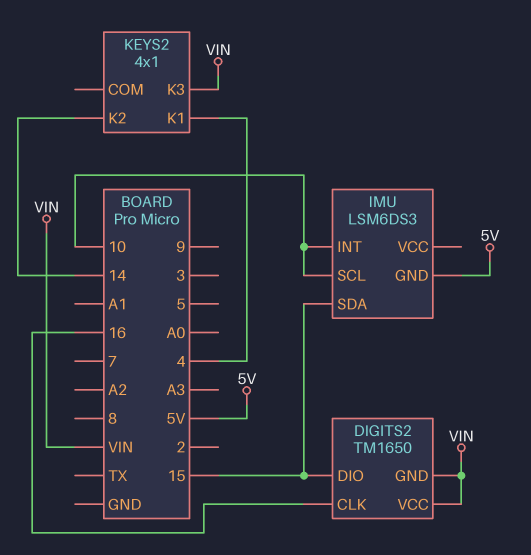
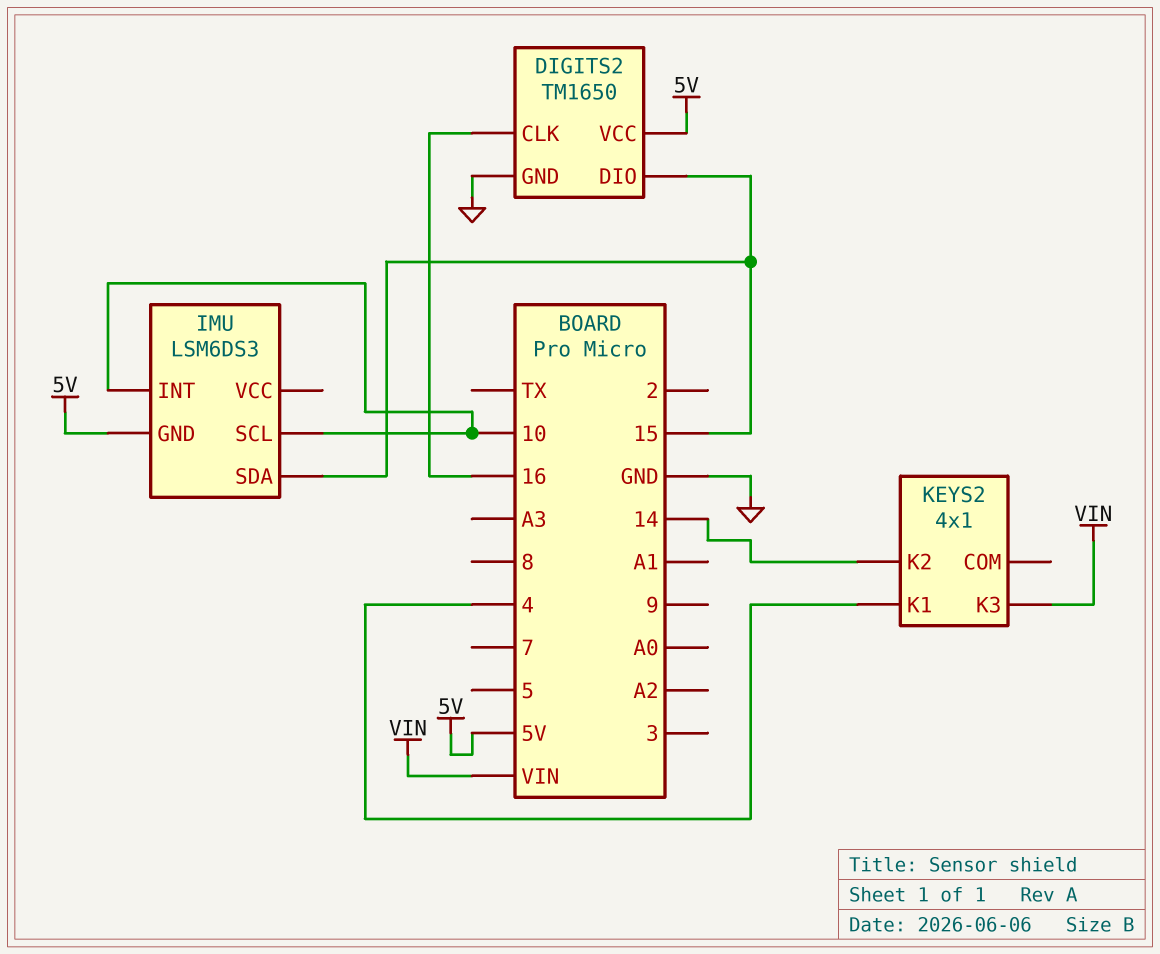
DIGITS2 pin GND: VIN -> GND
DIGITS2 pin VCC: VIN -> 5V

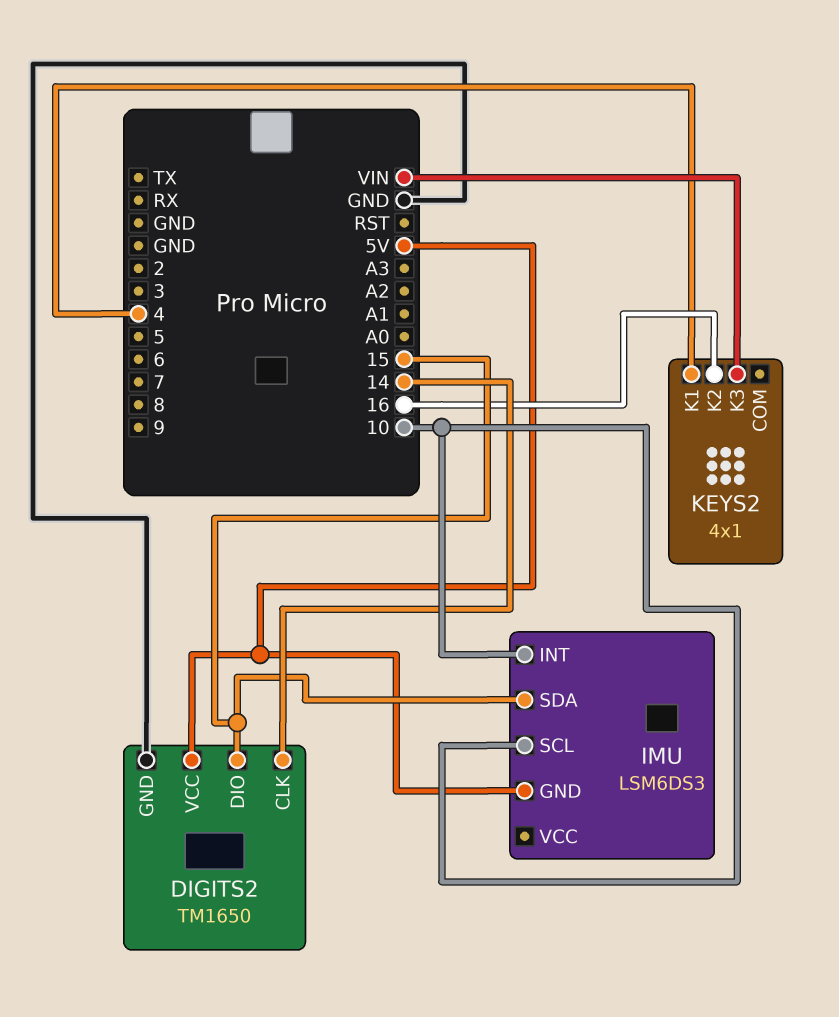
DIGITS2 pin CLK: 16 -> 14
KEYS2 pin K2: 14 -> 16

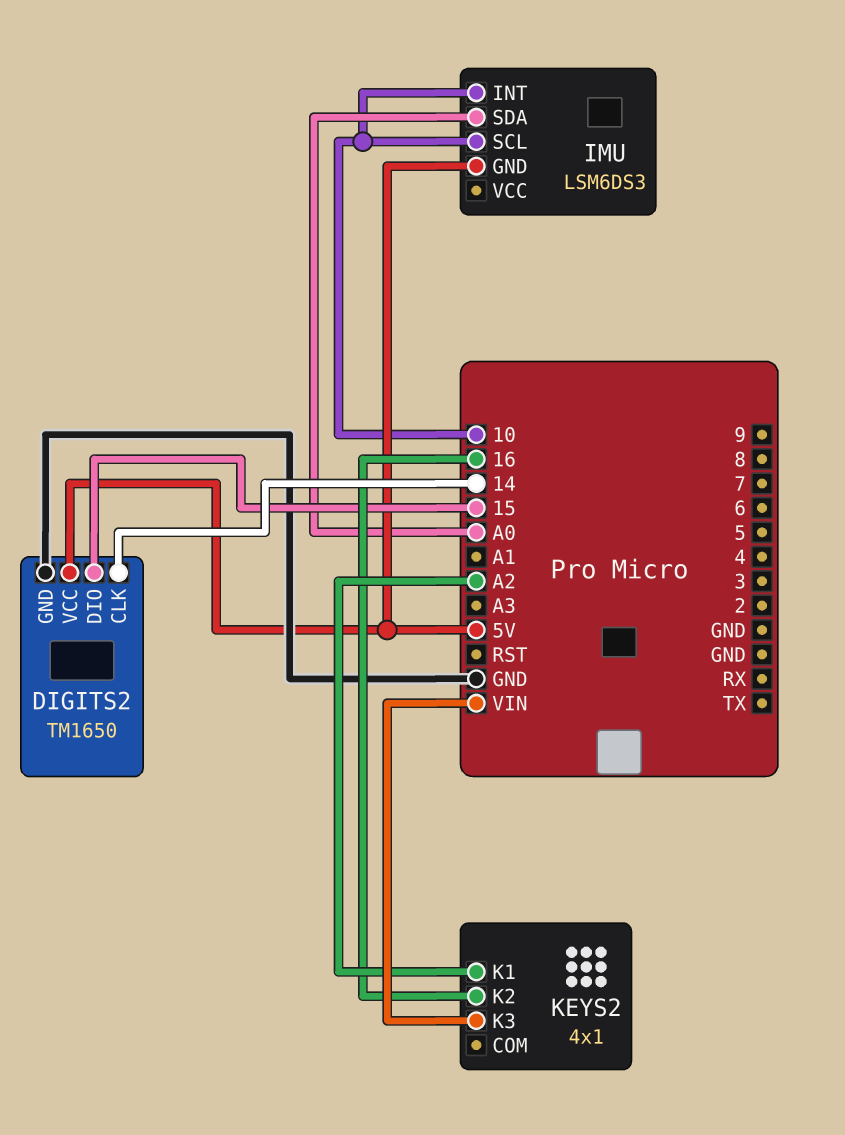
IMU pin SDA: 15 -> A0
KEYS2 pin K1: 4 -> A2

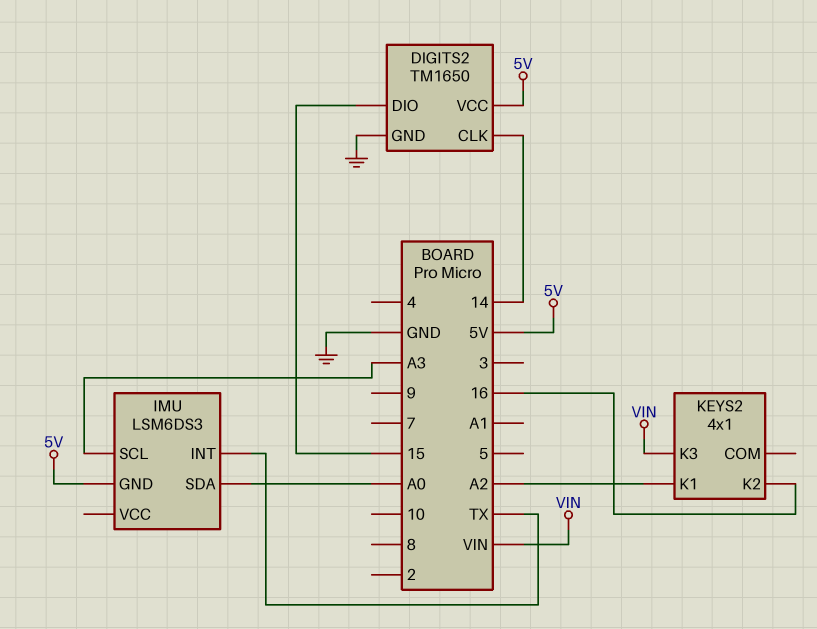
IMU pin INT: 10 -> TX
IMU pin SCL: 10 -> A3

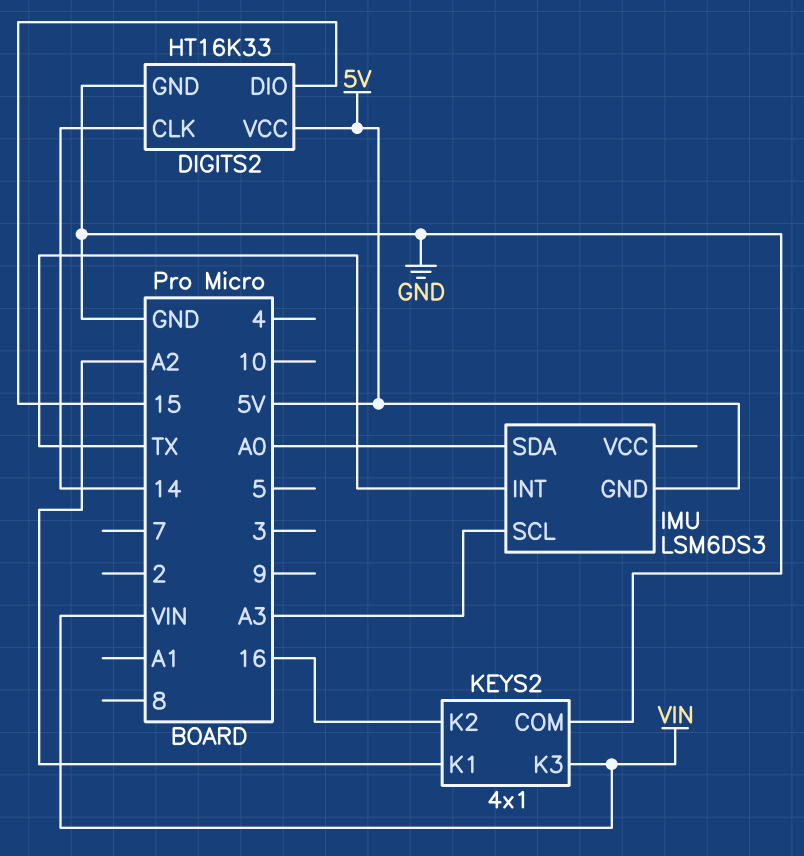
DIGITS2: TM1650 -> HT16K33
KEYS2 pin COM: none -> GND

